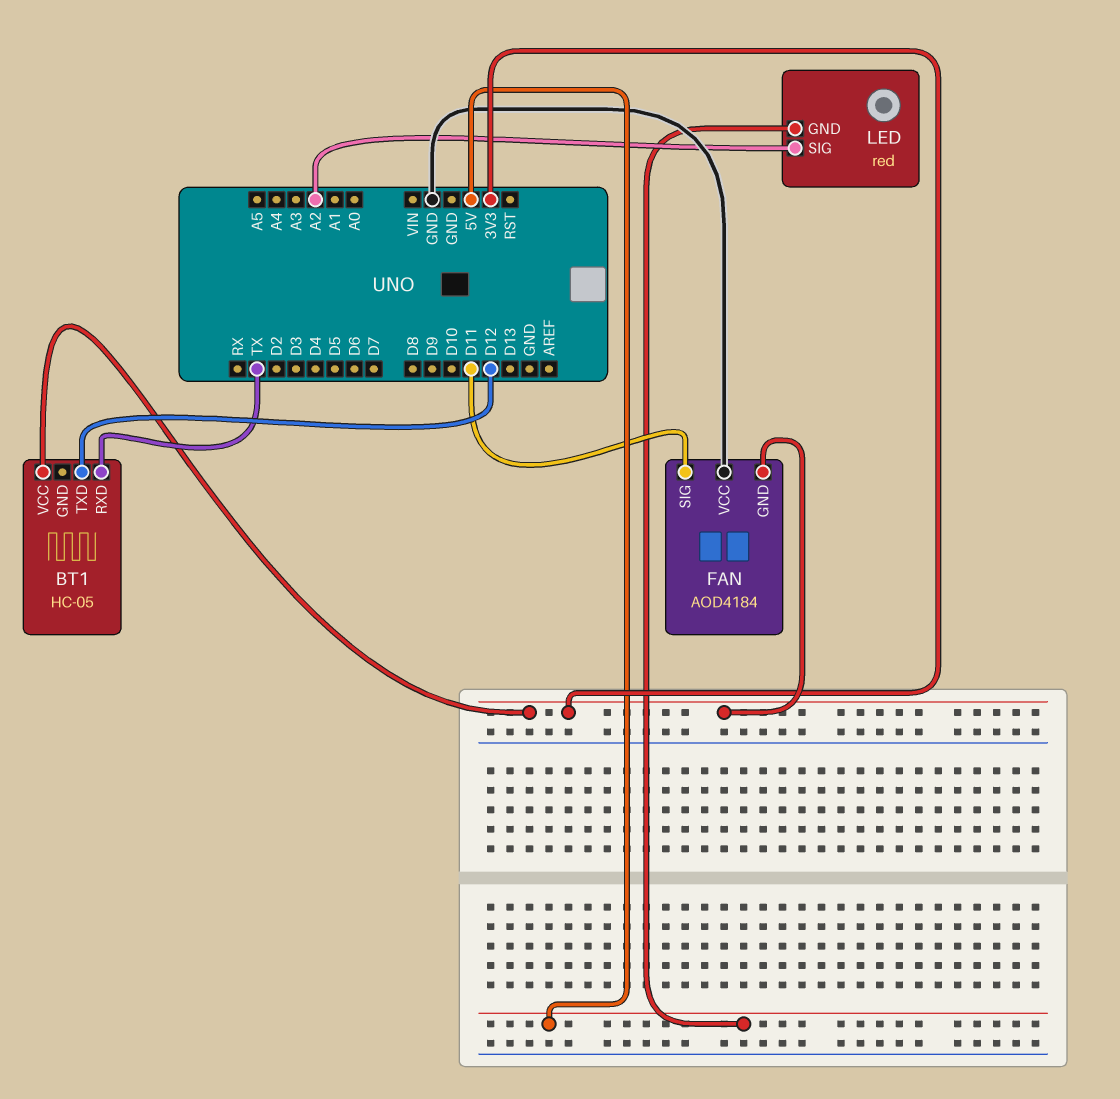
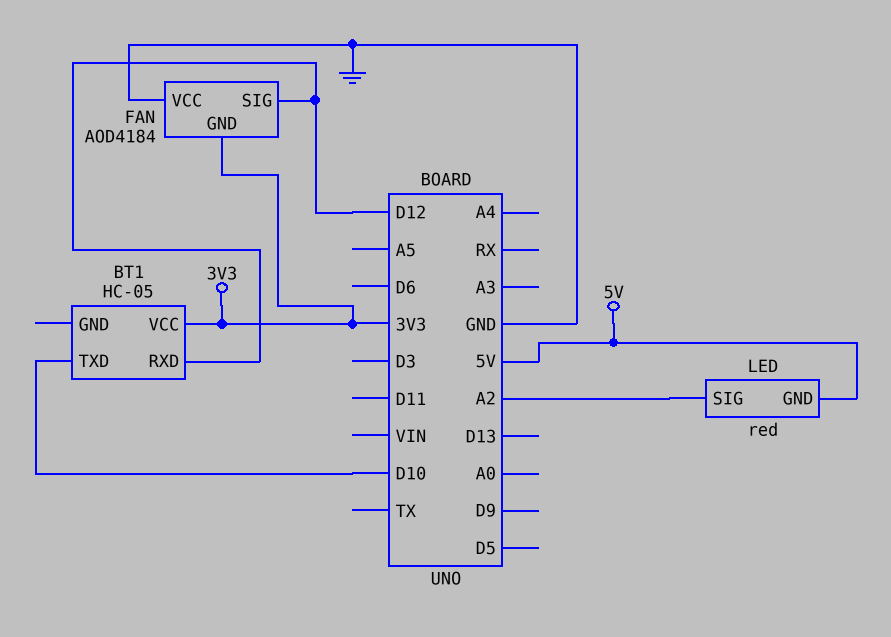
BT1 pin RXD: TX -> D12
BT1 pin TXD: D12 -> D10
FAN pin SIG: D11 -> D12

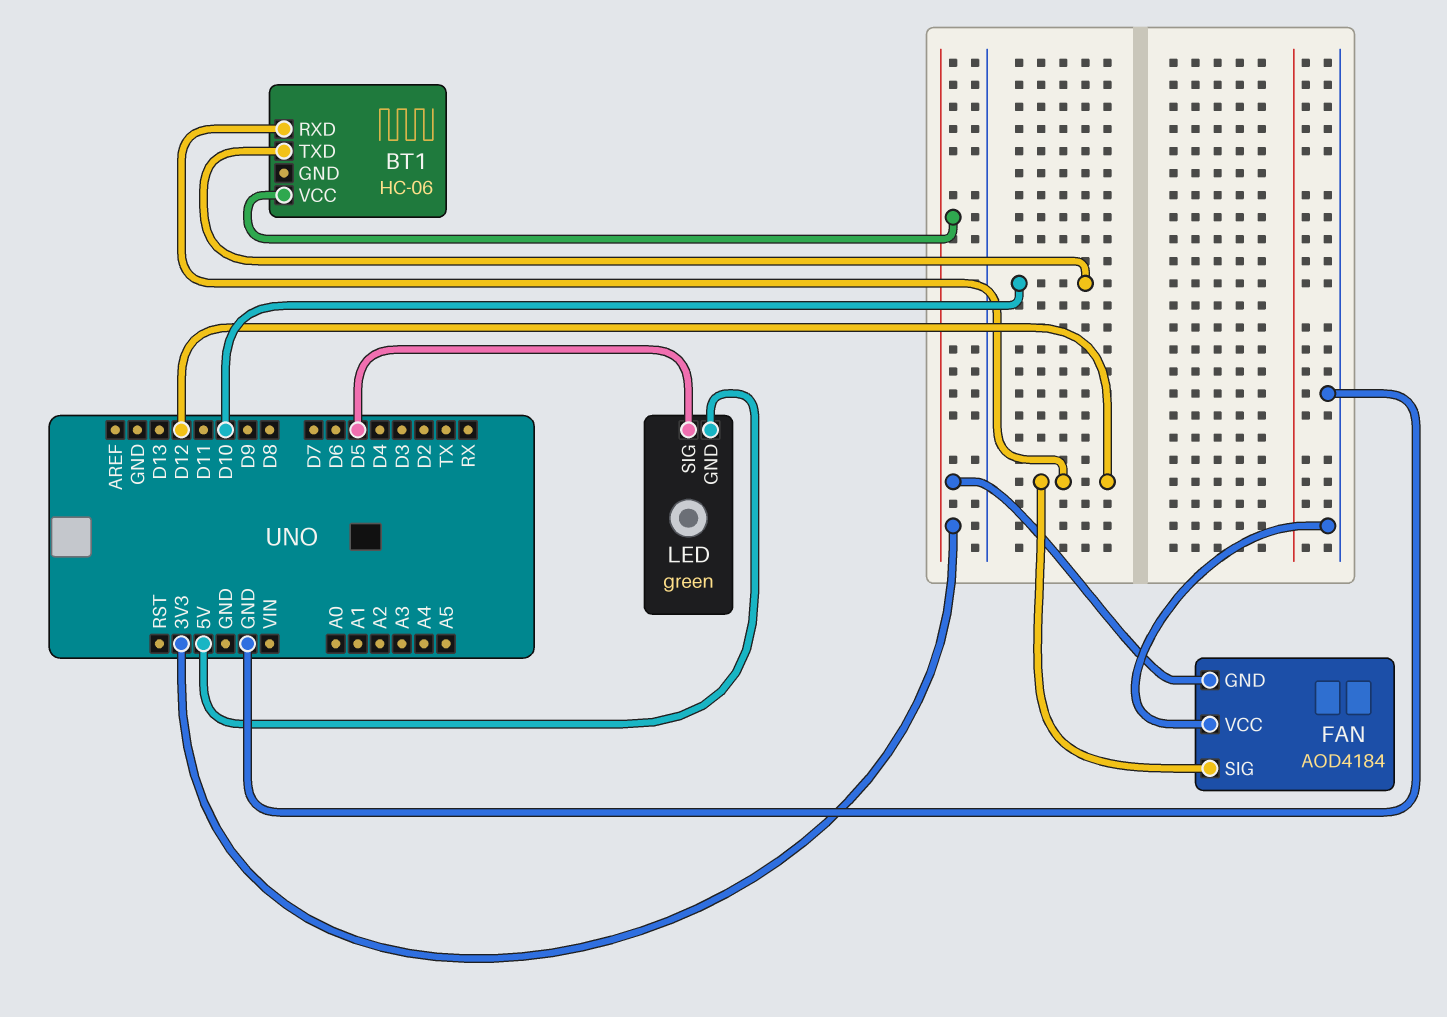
BT1: HC-05 -> HC-06
LED: red -> green
LED pin SIG: A2 -> D5

